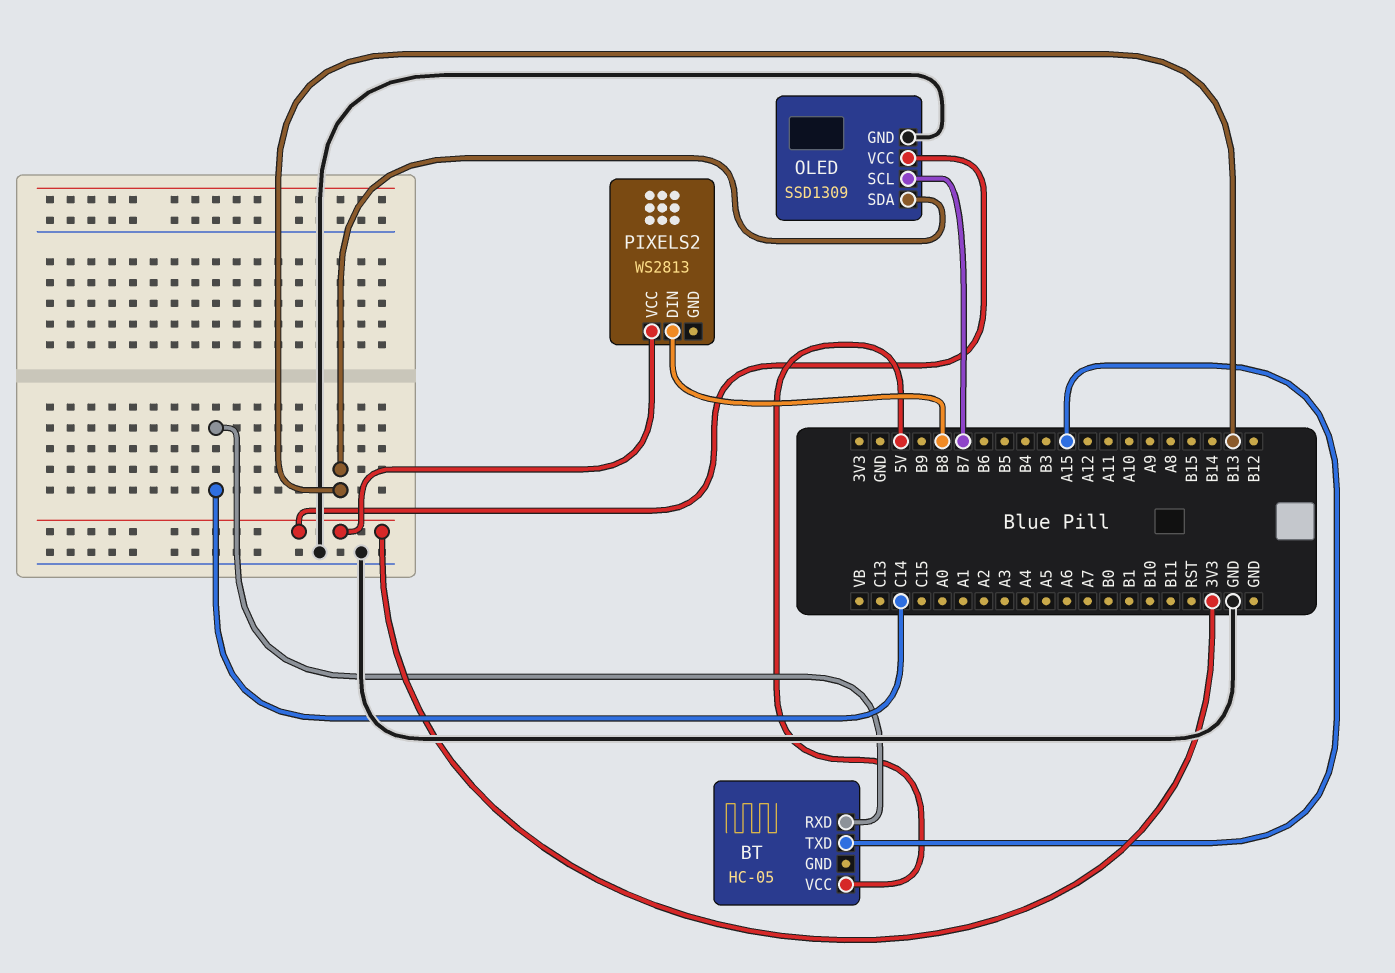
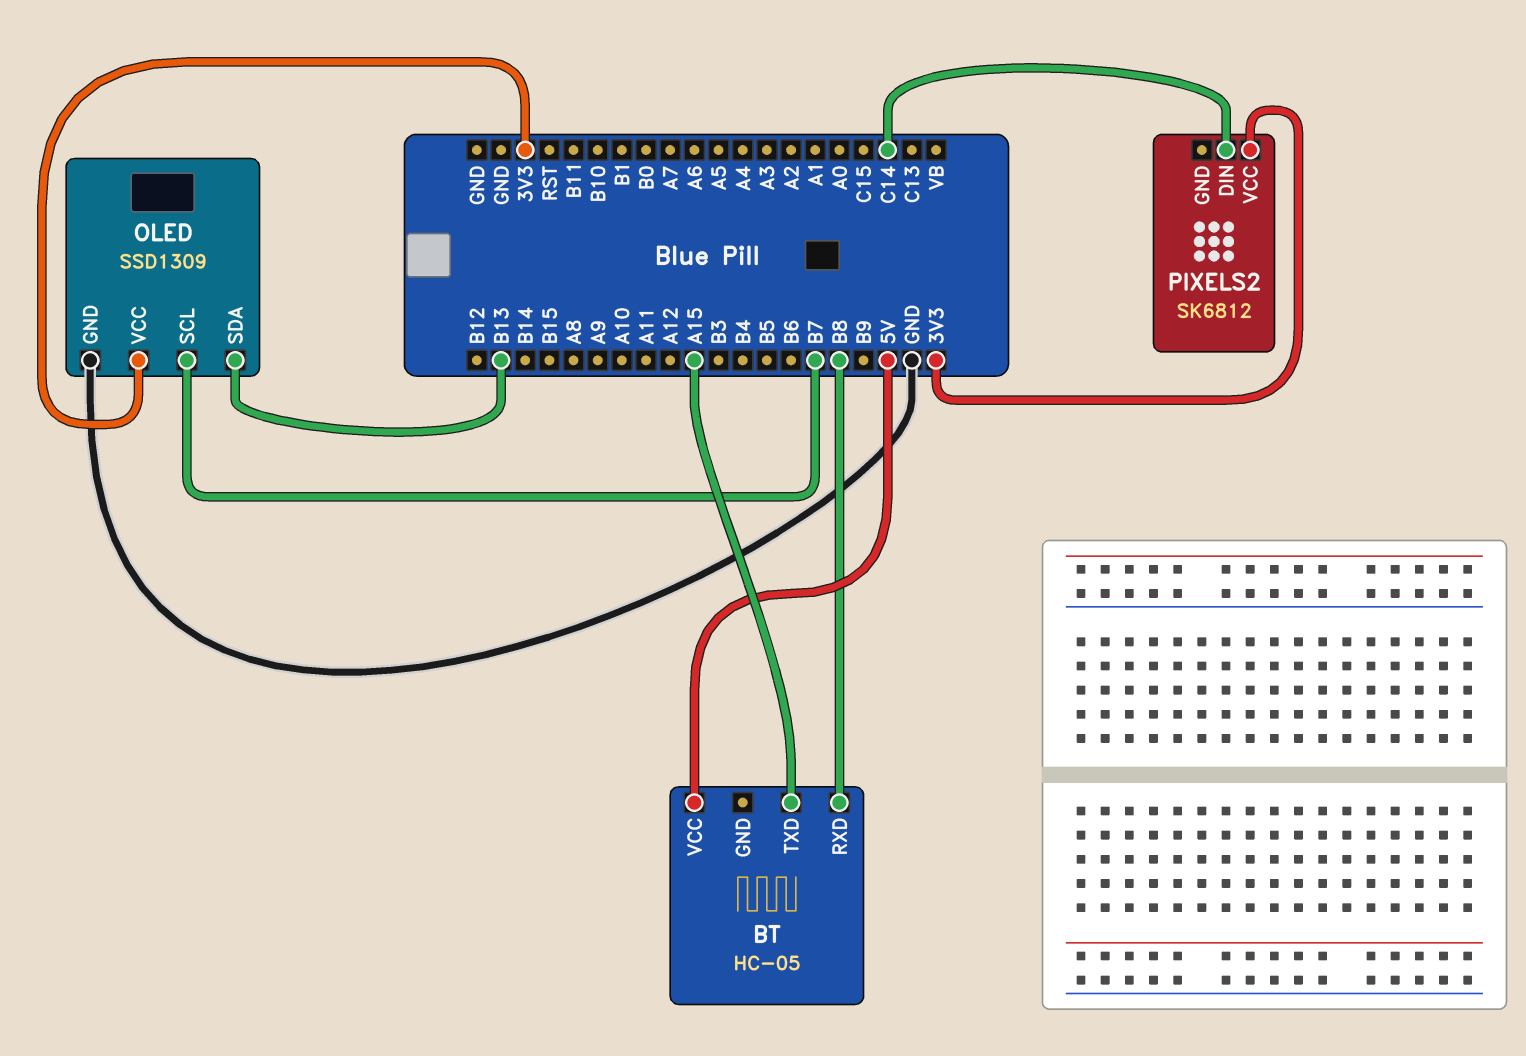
BT pin RXD: C14 -> B8
PIXELS2: WS2813 -> SK6812
PIXELS2 pin DIN: B8 -> C14

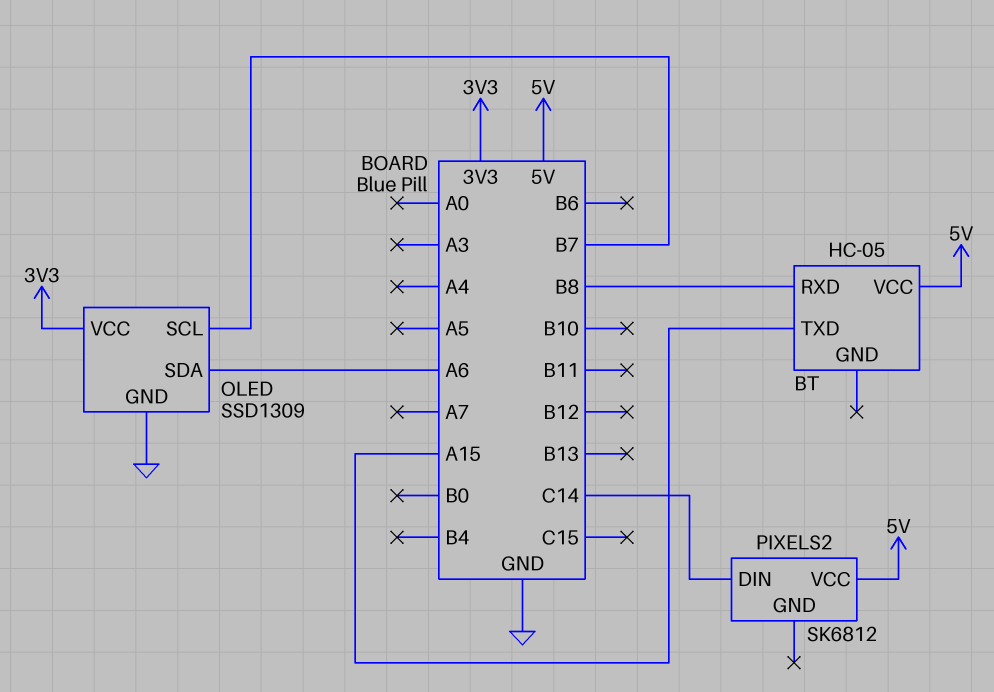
OLED pin SDA: B13 -> A6
PIXELS2 pin VCC: 3V3 -> 5V

